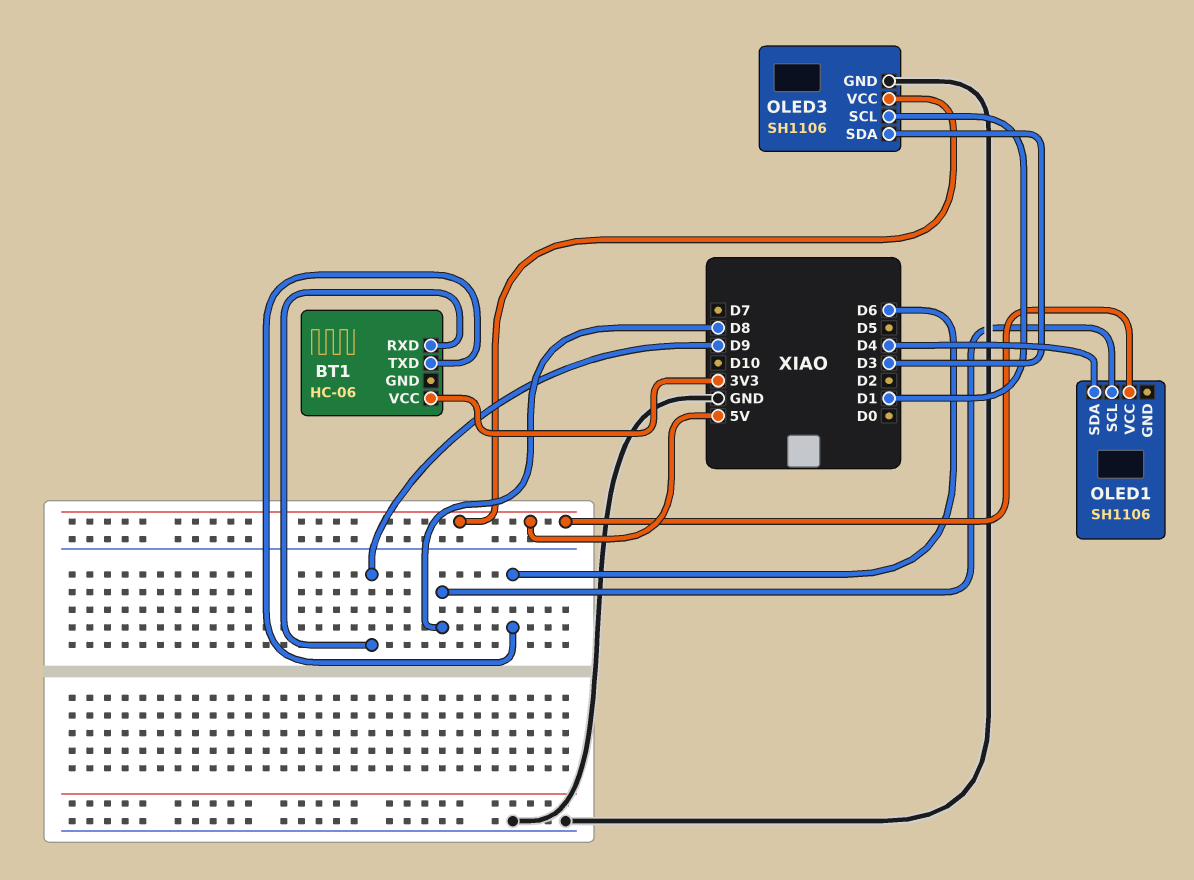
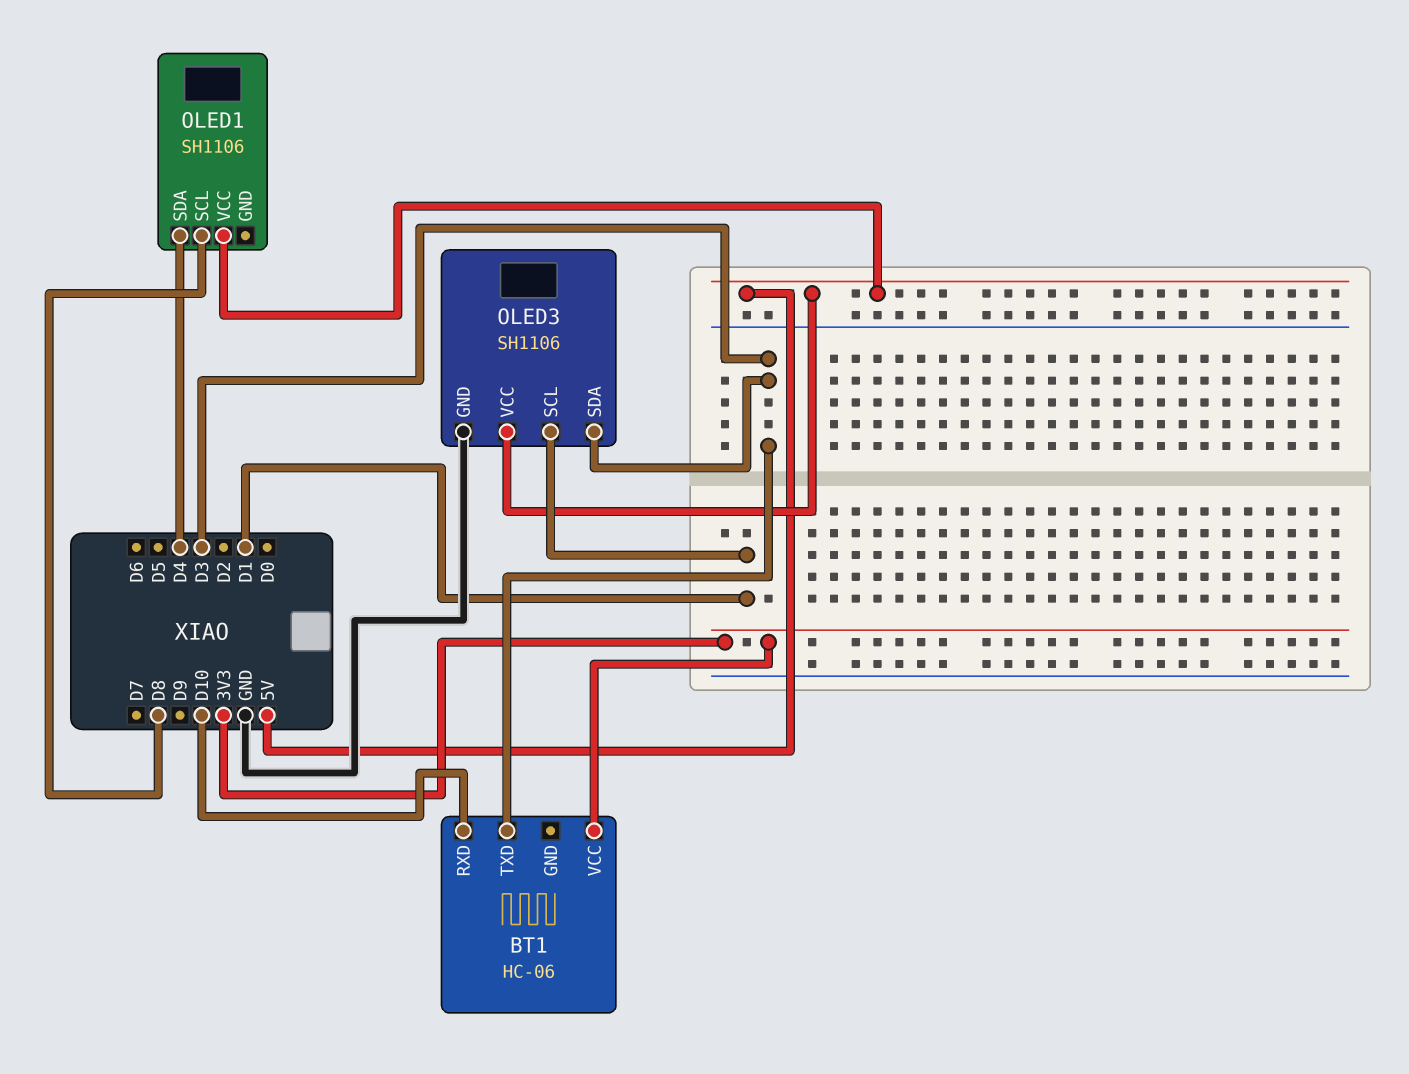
BT1 pin RXD: D9 -> D10
BT1 pin TXD: D6 -> D3

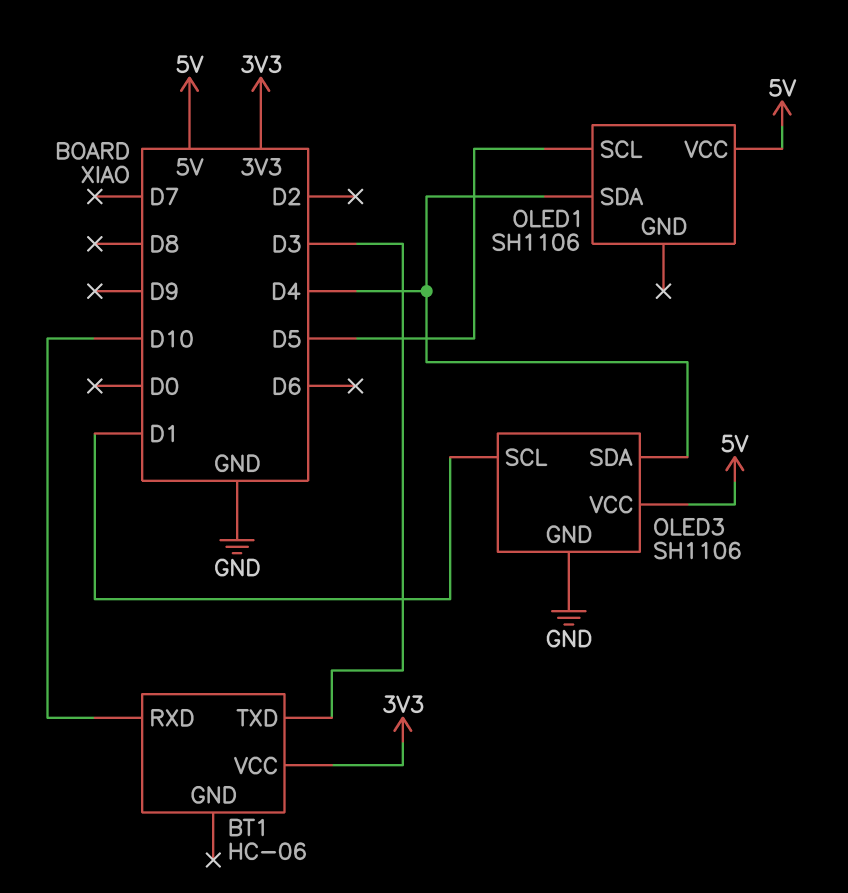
OLED1 pin SCL: D8 -> D5
OLED3 pin SDA: D3 -> D4

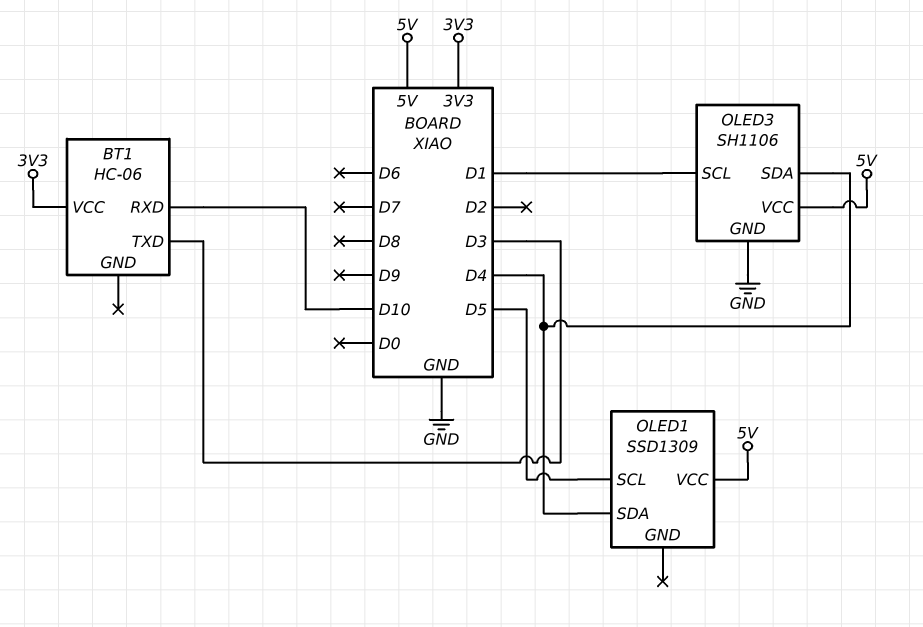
OLED1: SH1106 -> SSD1309

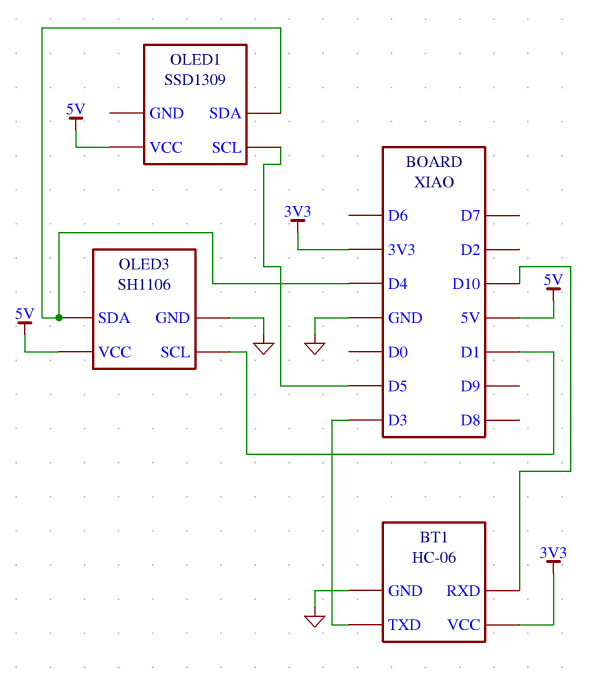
BT1 pin GND: none -> GND

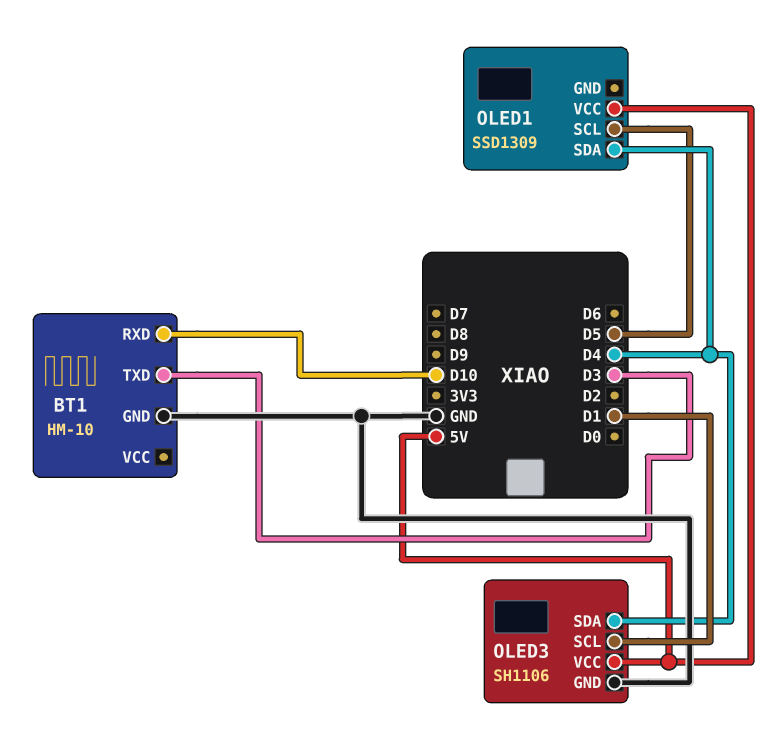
BT1: HC-06 -> HM-10
BT1 pin VCC: 3V3 -> none

